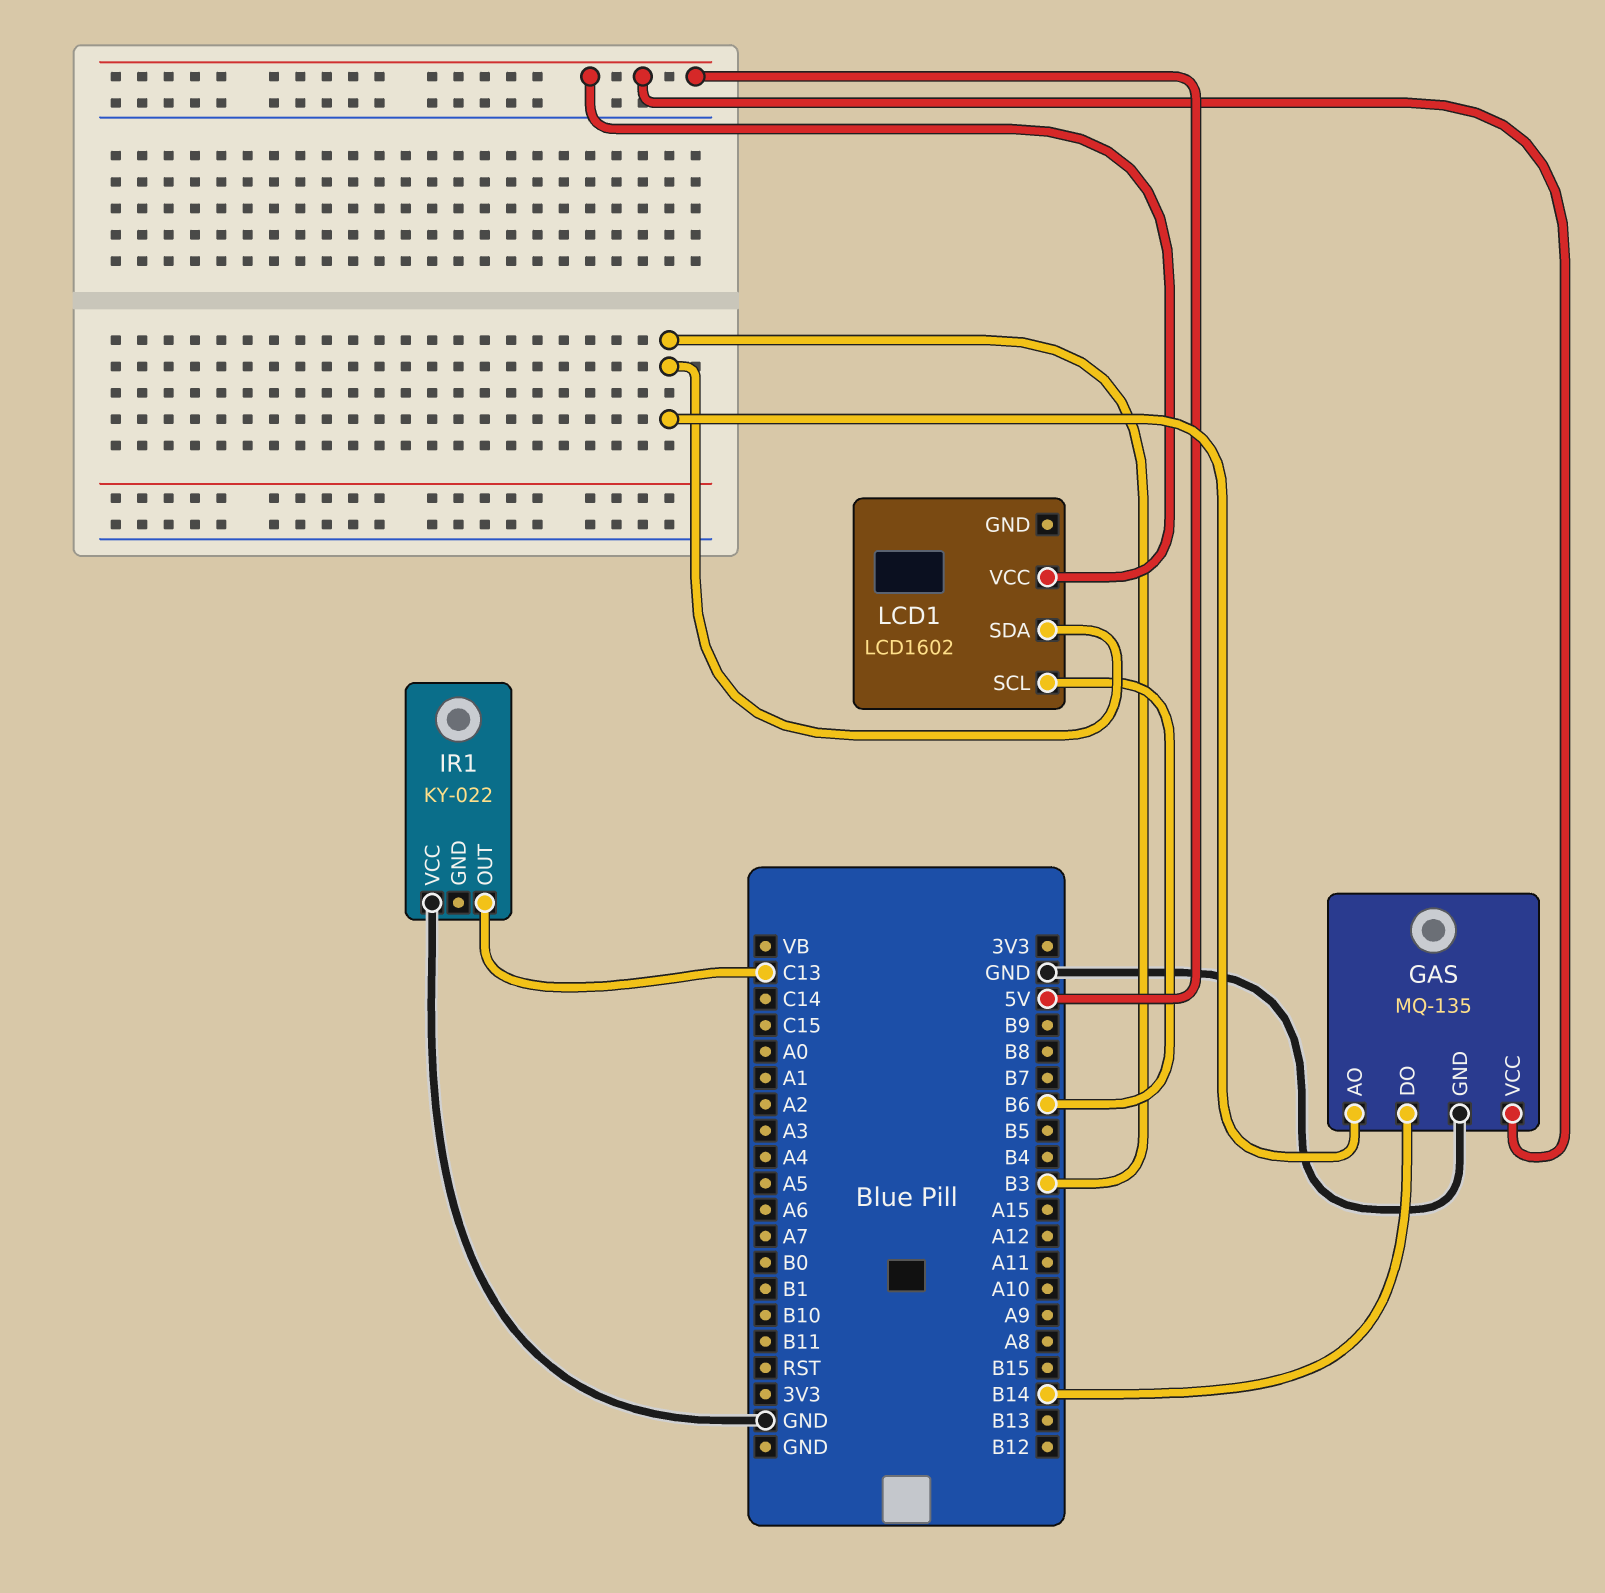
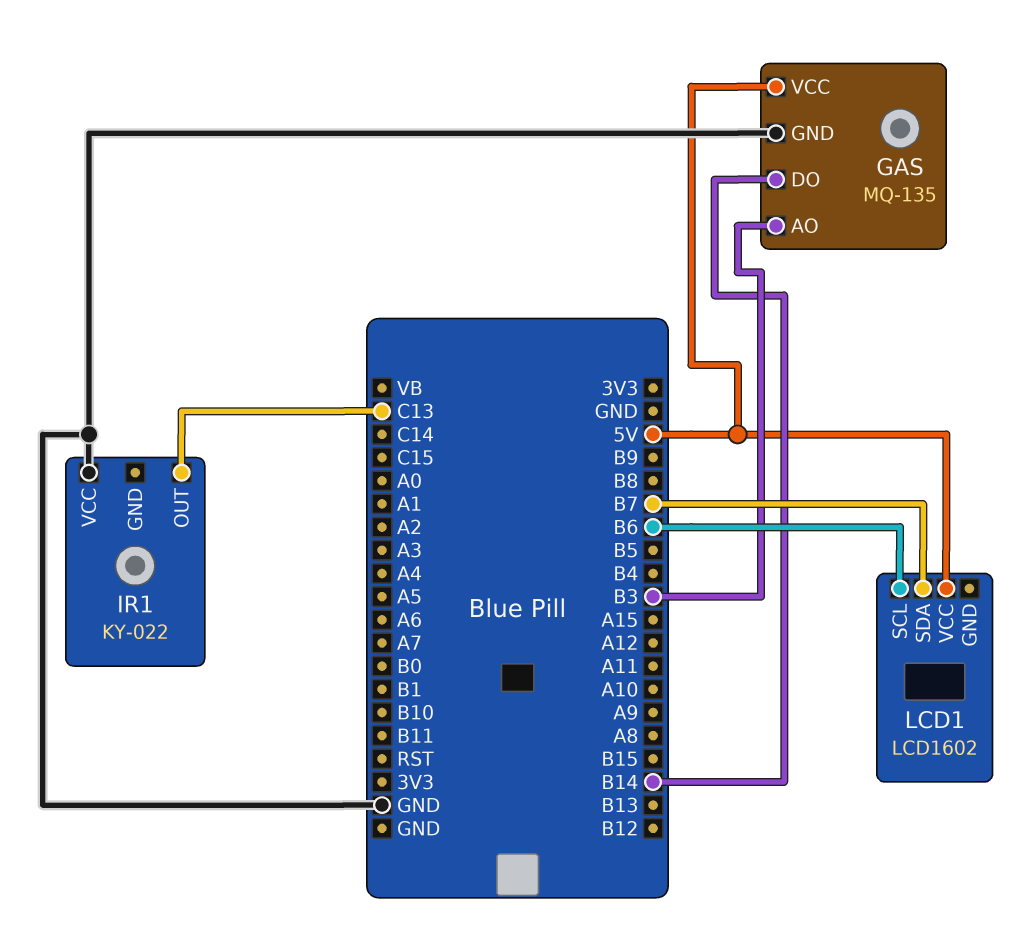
LCD1 pin SDA: B3 -> B7

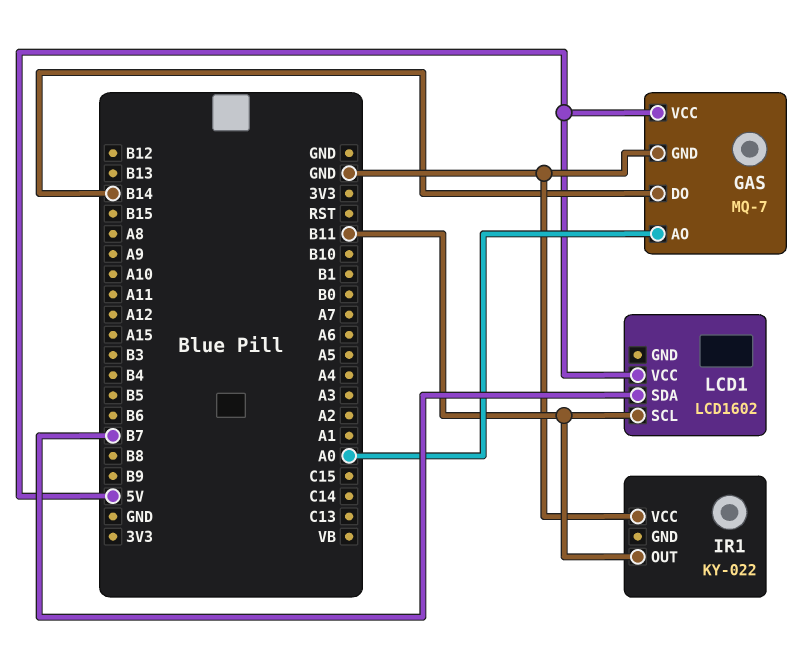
GAS: MQ-135 -> MQ-7
GAS pin AO: B3 -> A0
IR1 pin OUT: C13 -> B11
LCD1 pin SCL: B6 -> B11

